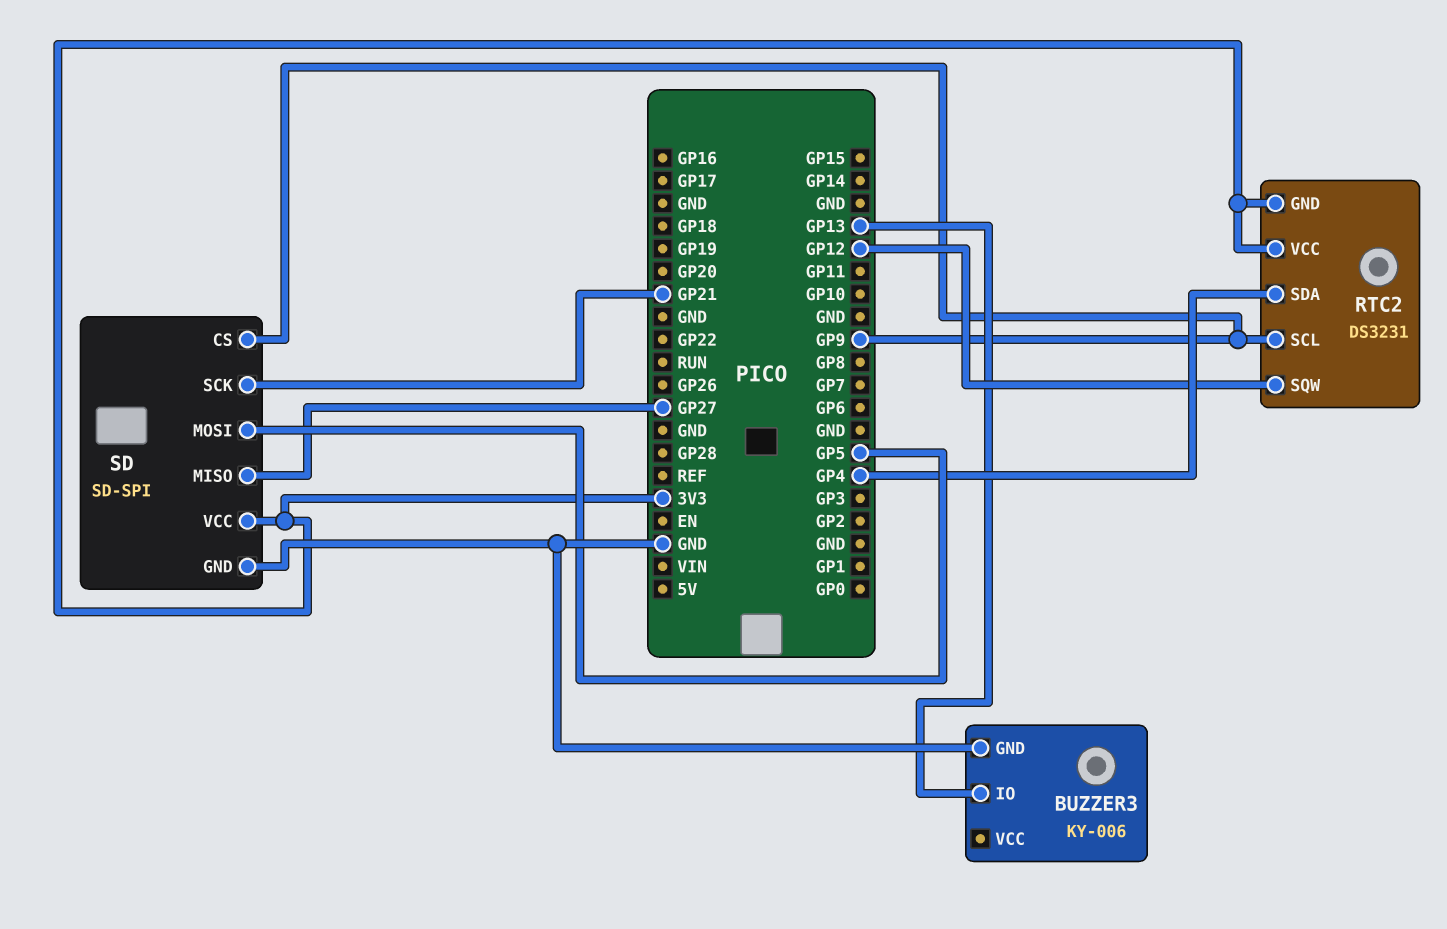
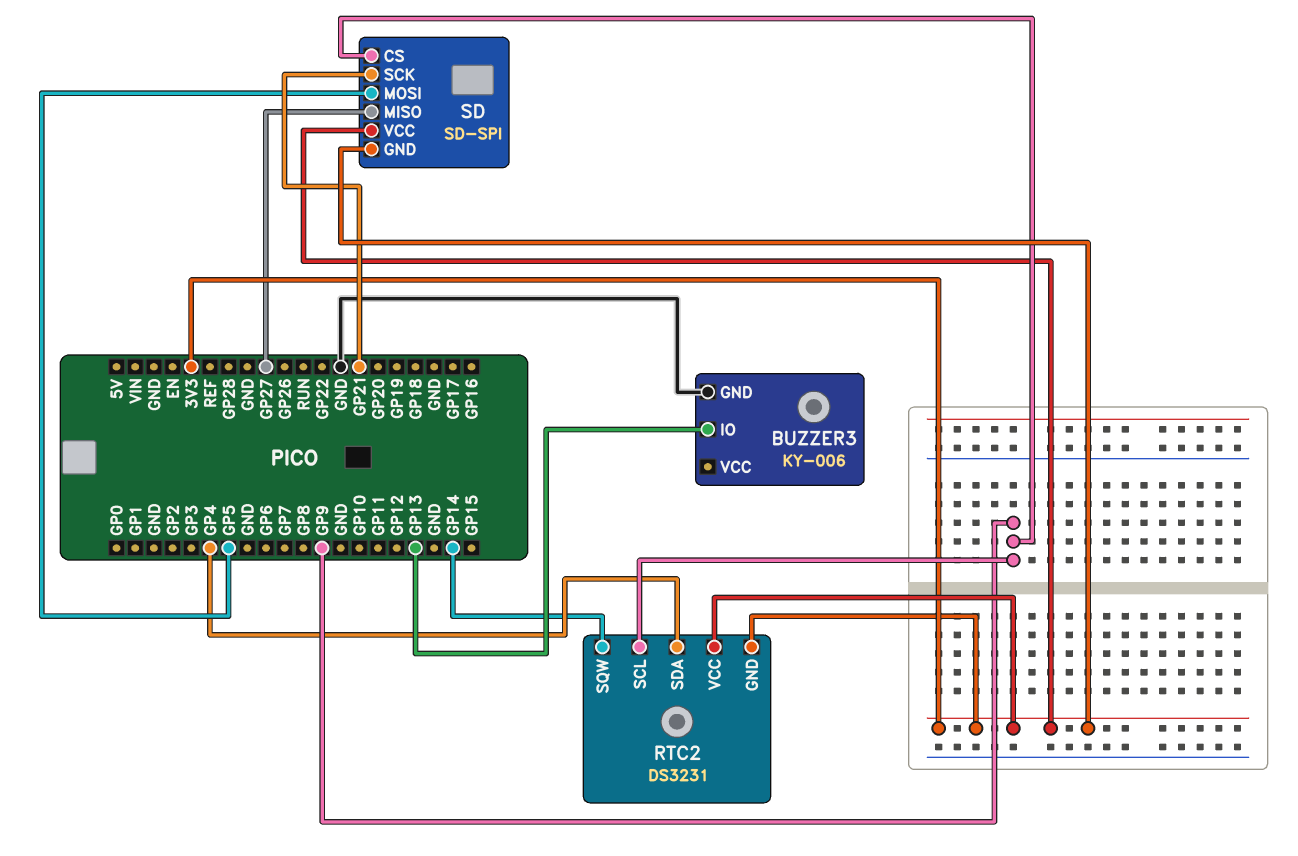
RTC2 pin SQW: GP12 -> GP14
SD pin GND: GND -> 3V3

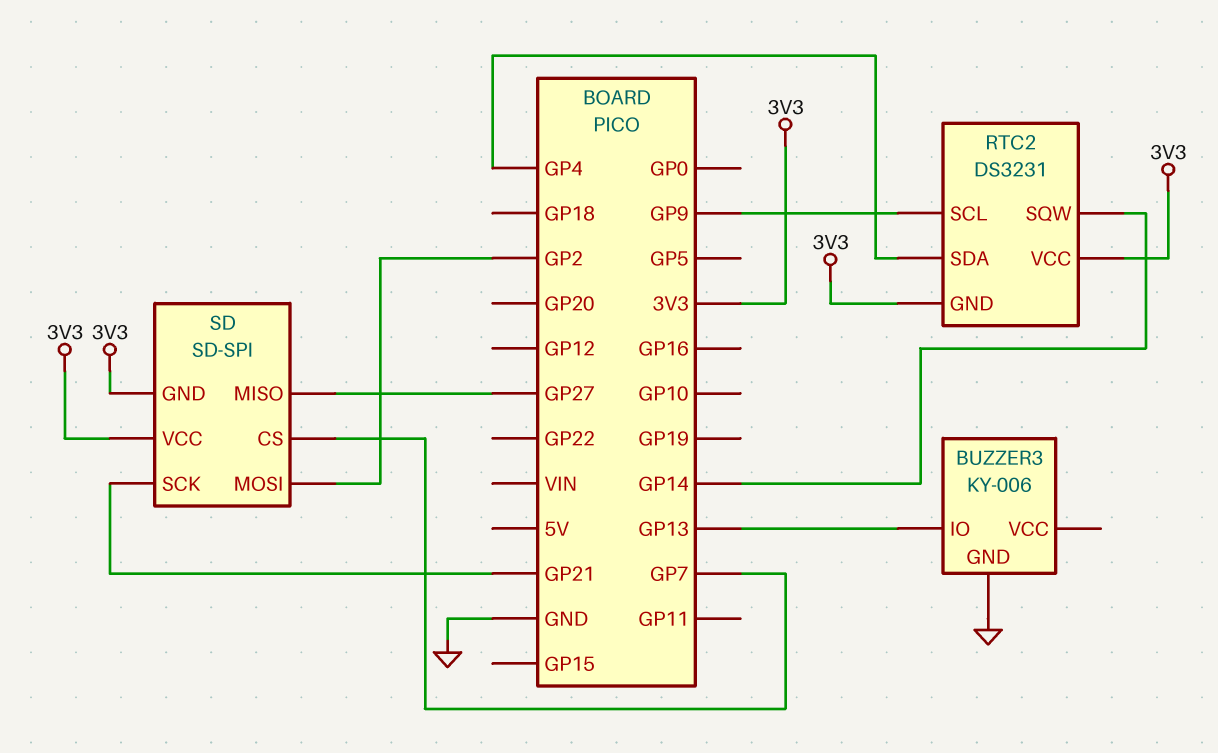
SD pin CS: GP9 -> GP7
SD pin MOSI: GP5 -> GP2

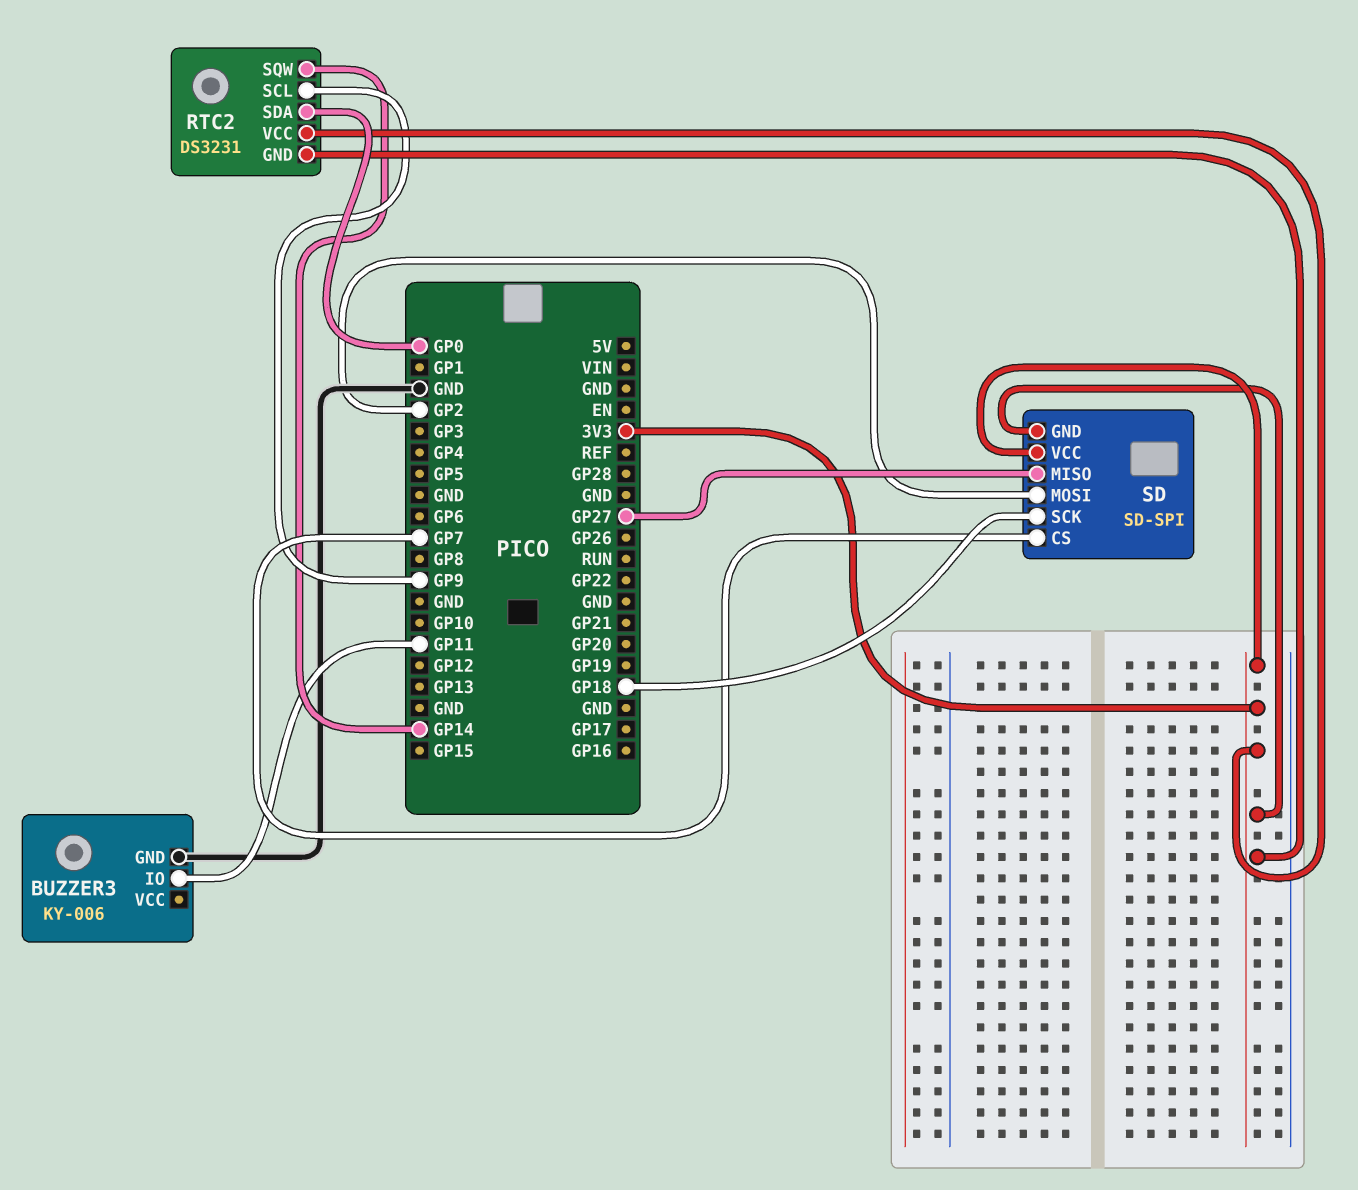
BUZZER3 pin IO: GP13 -> GP11
RTC2 pin SDA: GP4 -> GP0
SD pin SCK: GP21 -> GP18

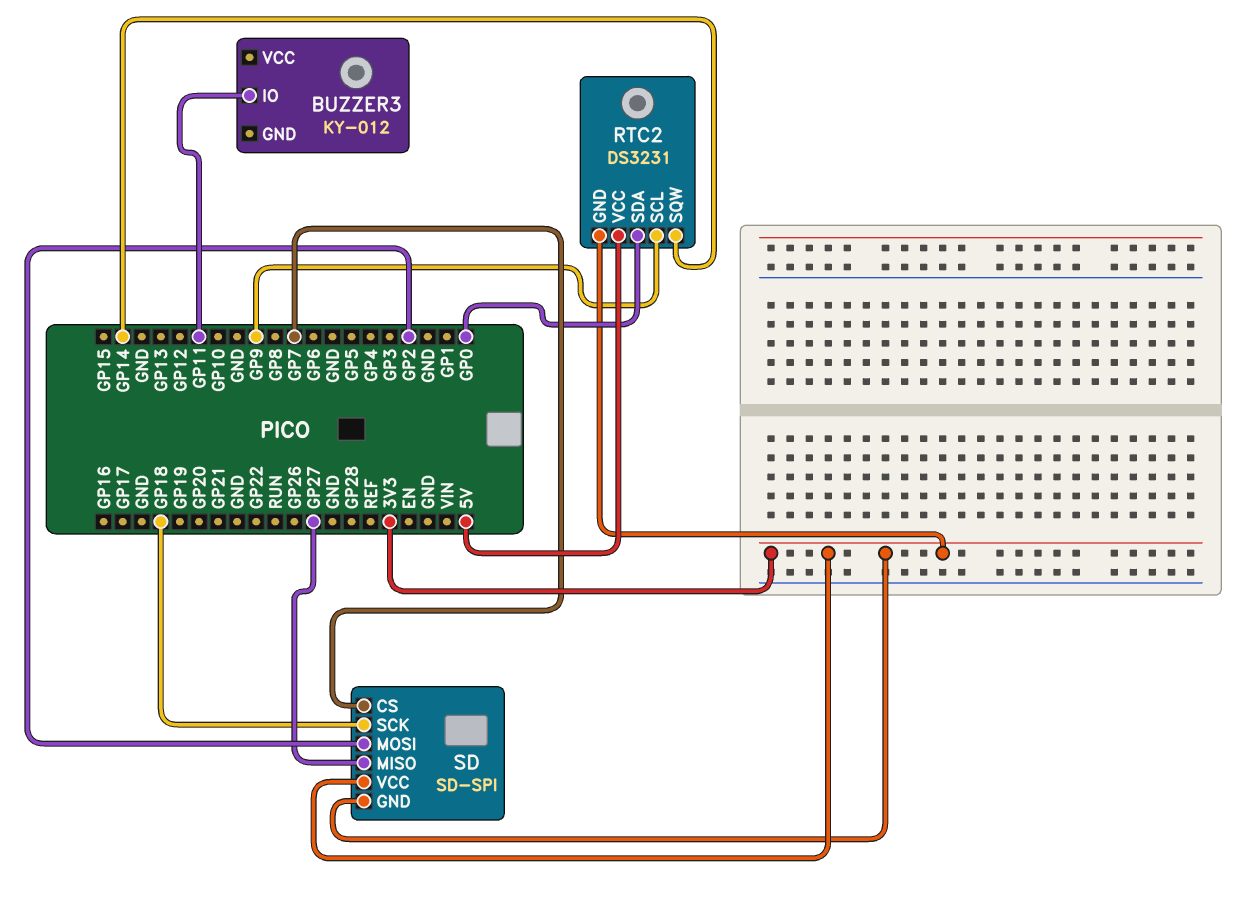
BUZZER3: KY-006 -> KY-012
BUZZER3 pin GND: GND -> none
RTC2 pin VCC: 3V3 -> 5V

